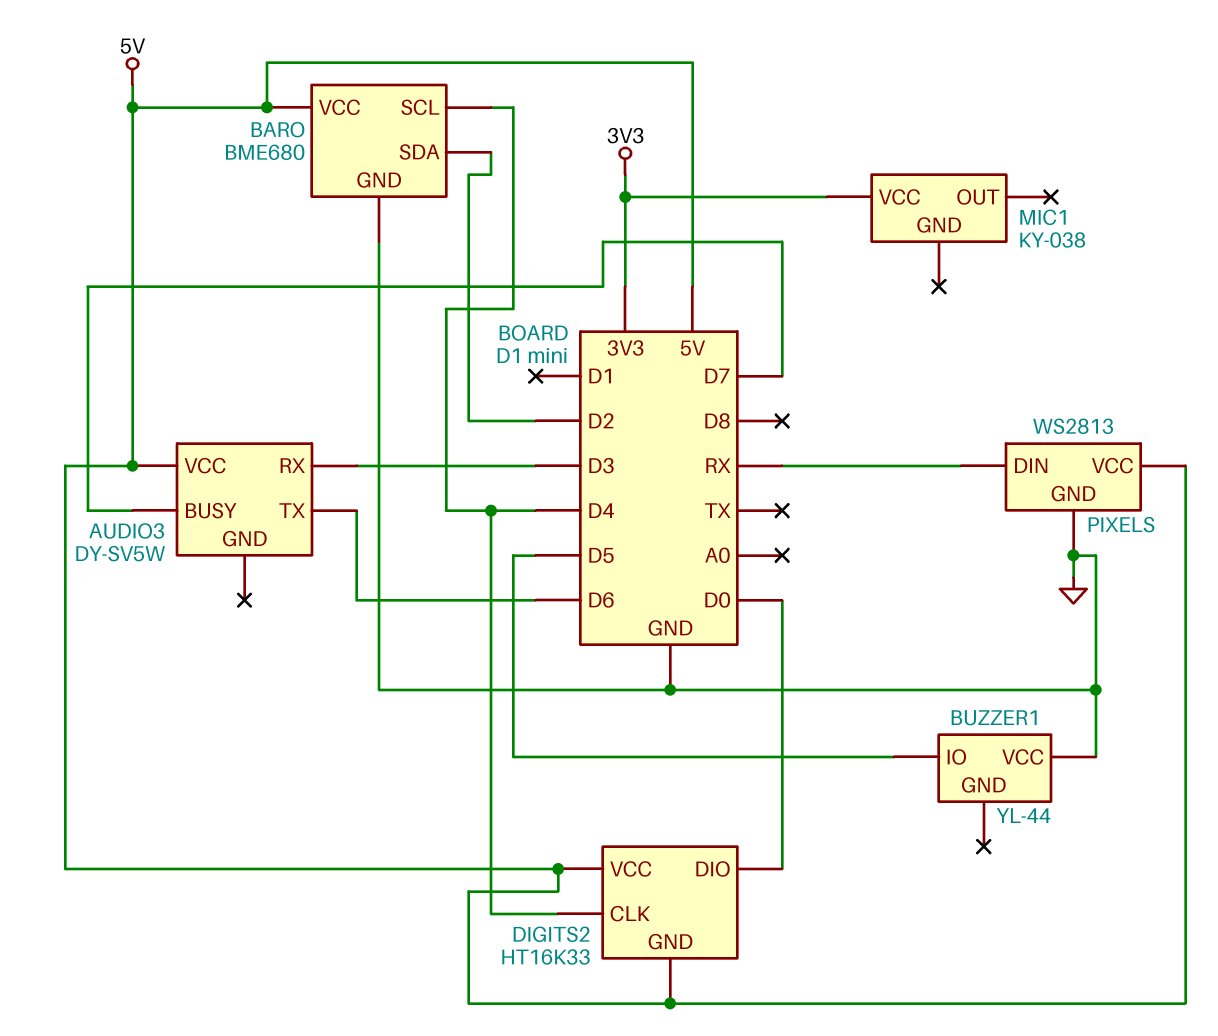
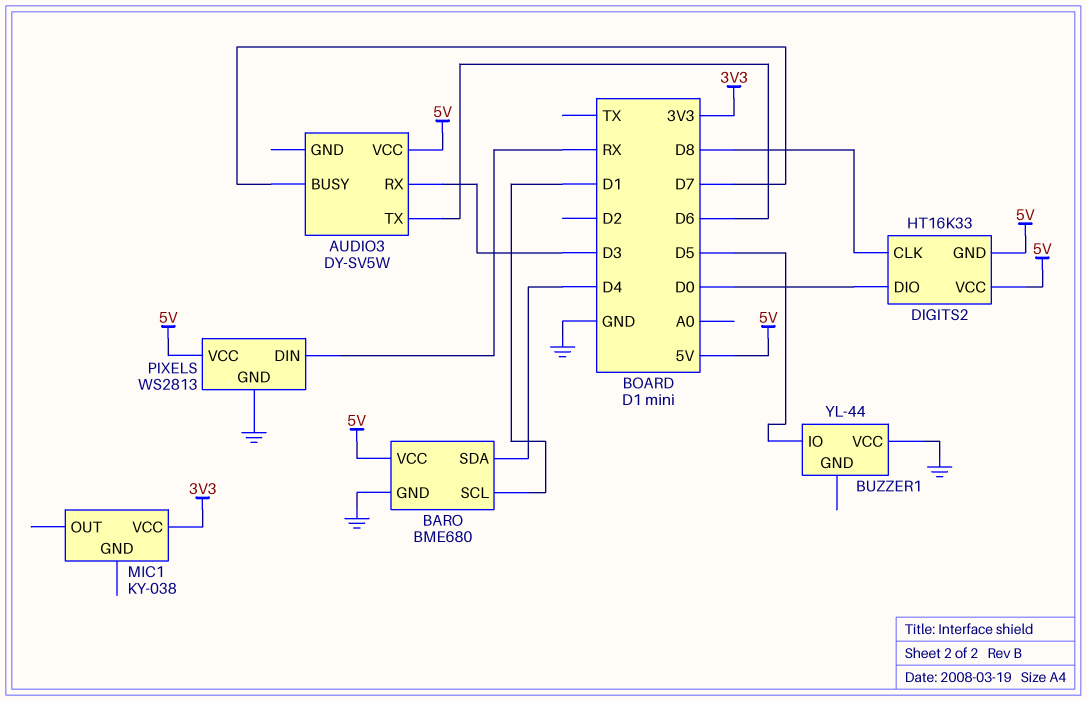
BARO pin SCL: D4 -> D1
BARO pin SDA: D2 -> D4
DIGITS2 pin CLK: D4 -> D8

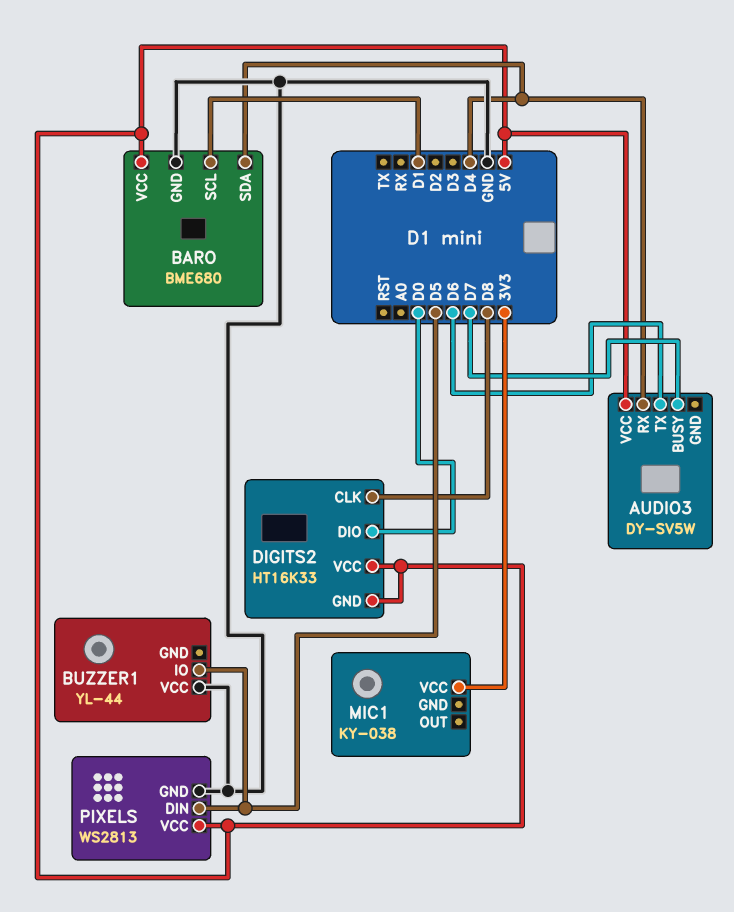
AUDIO3 pin RX: D3 -> D4
PIXELS pin DIN: RX -> D5

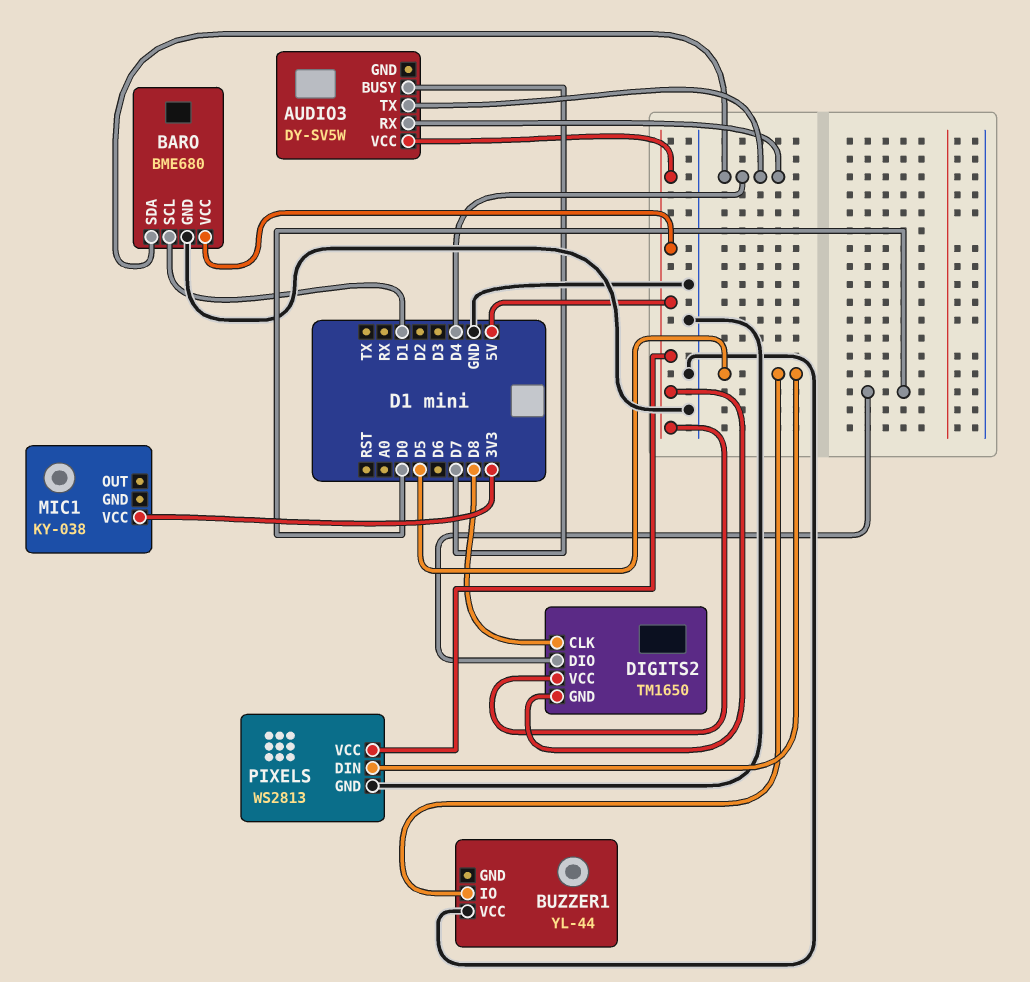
AUDIO3 pin TX: D6 -> D4
DIGITS2: HT16K33 -> TM1650

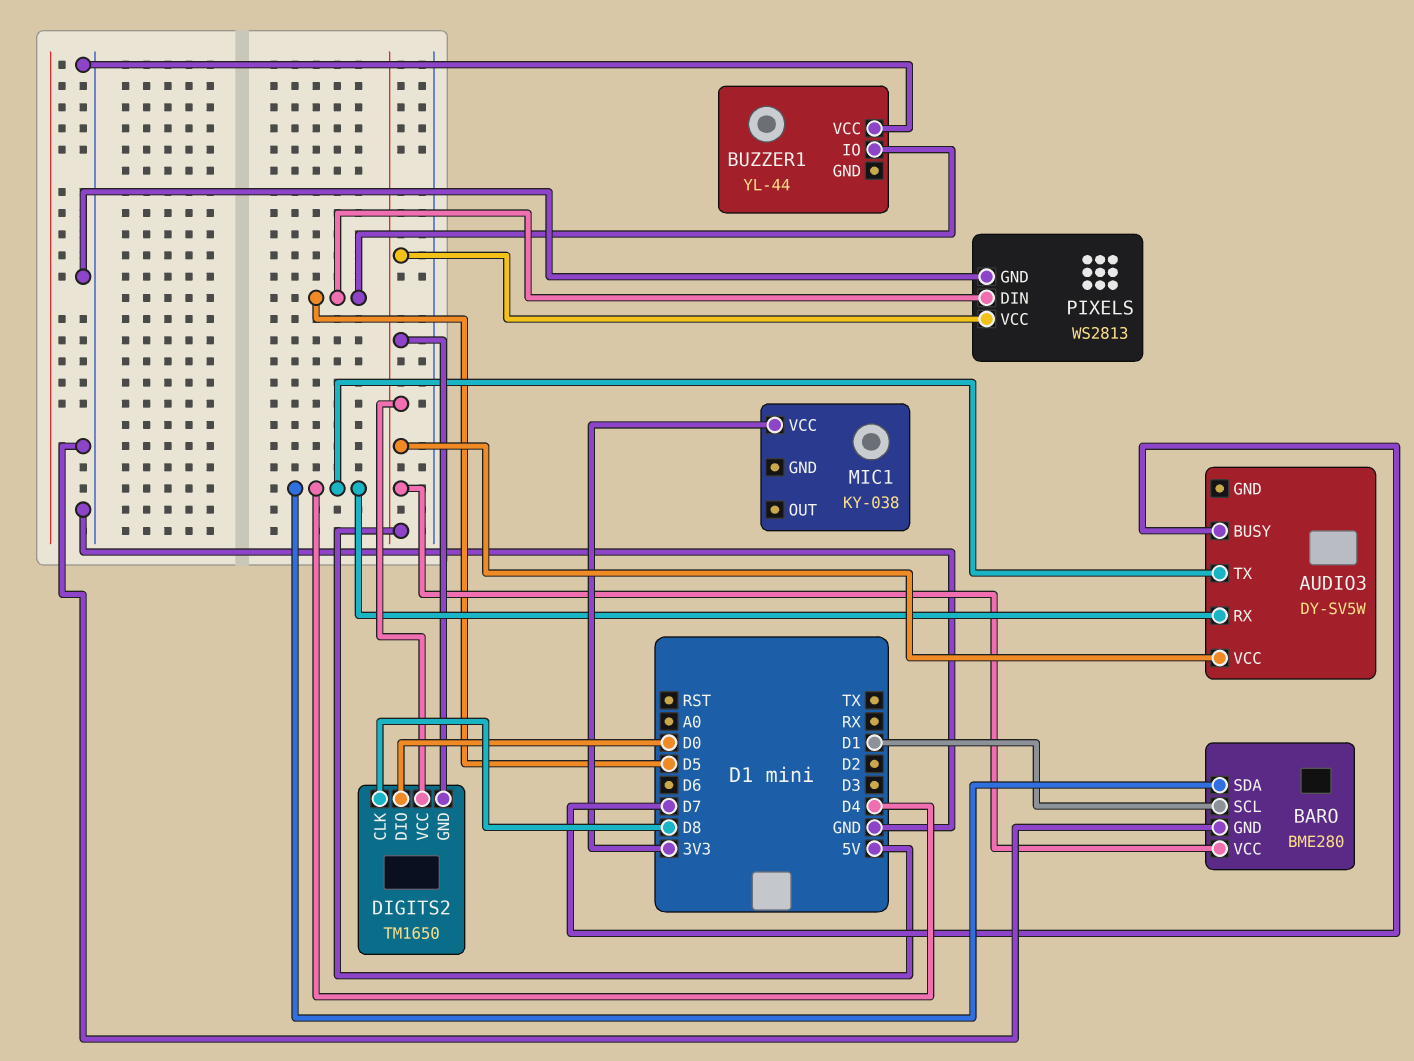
BARO: BME680 -> BME280

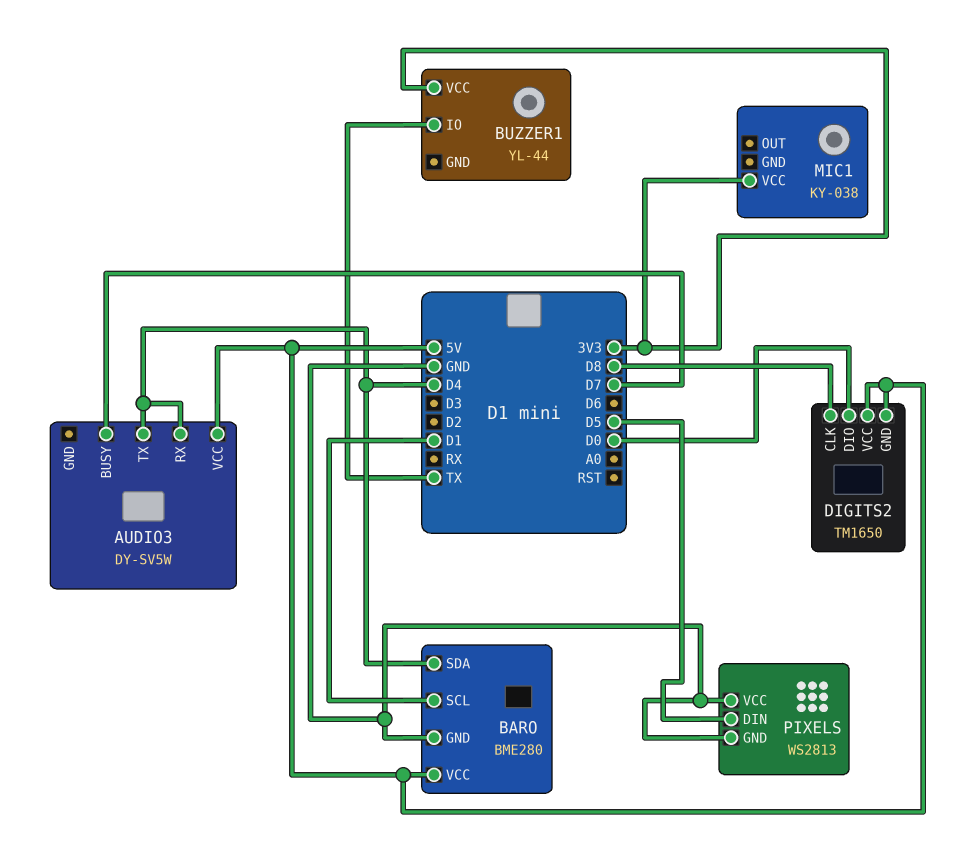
BUZZER1 pin IO: D5 -> TX
BUZZER1 pin VCC: GND -> 3V3
PIXELS pin VCC: 5V -> GND

